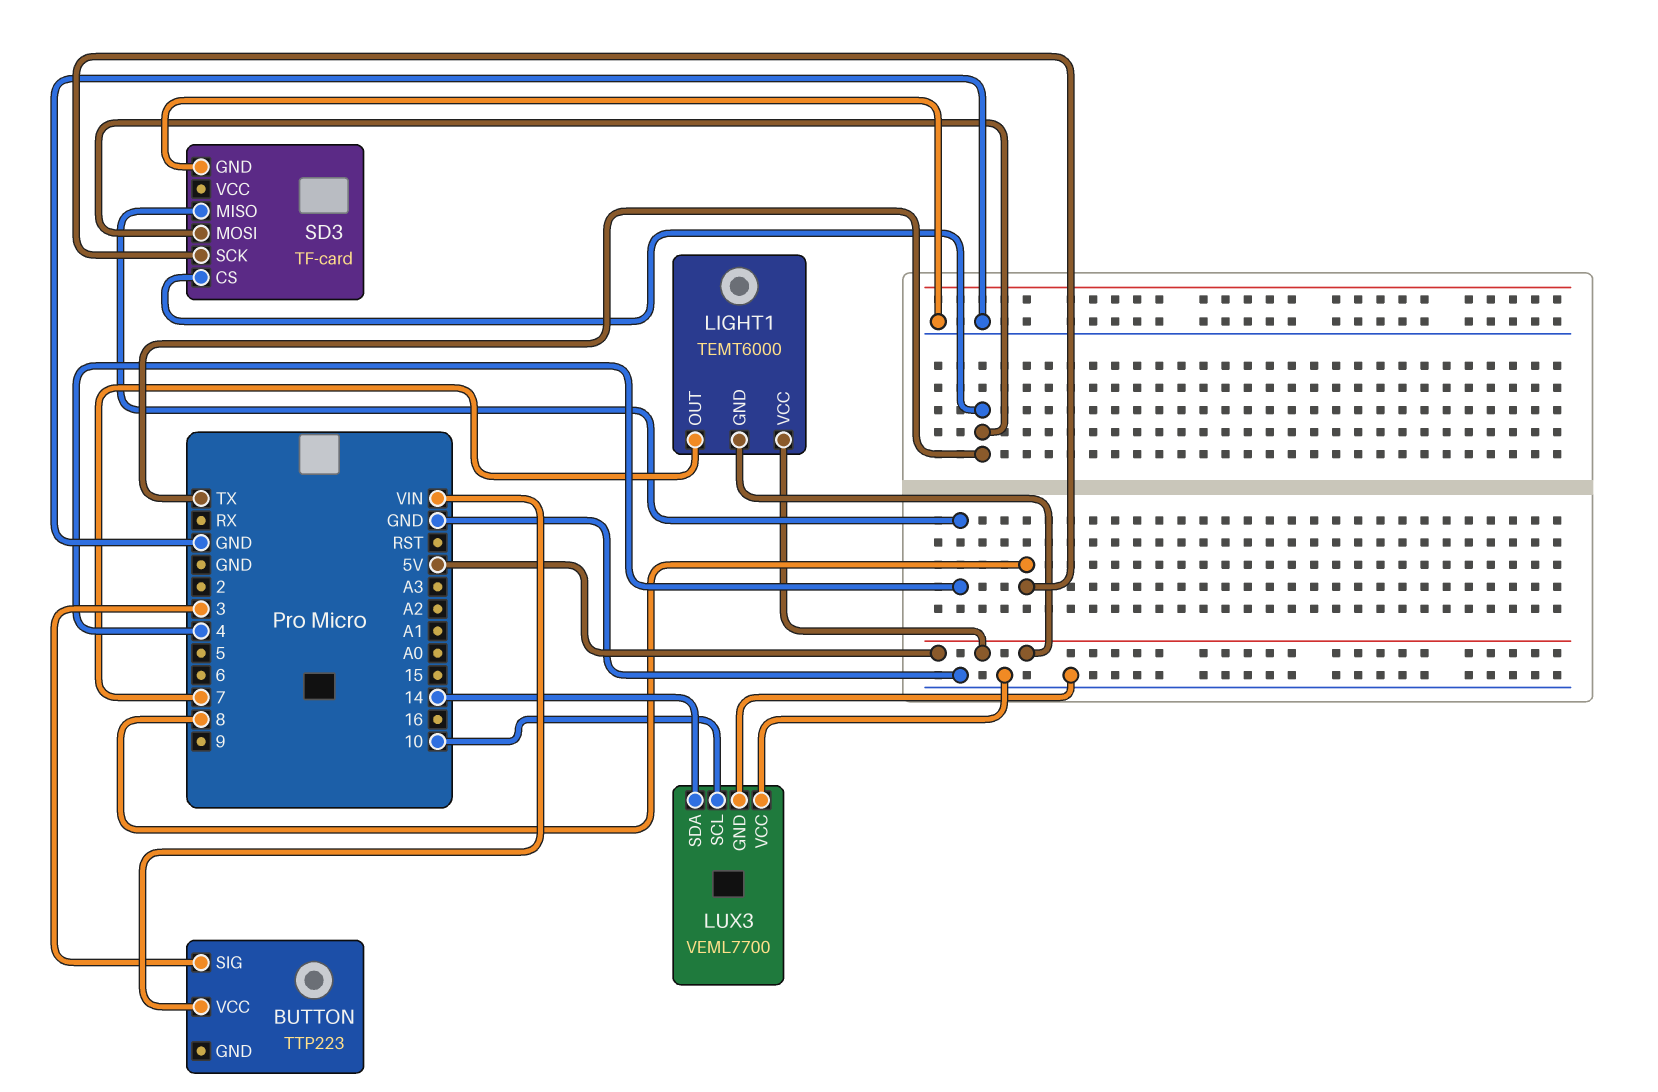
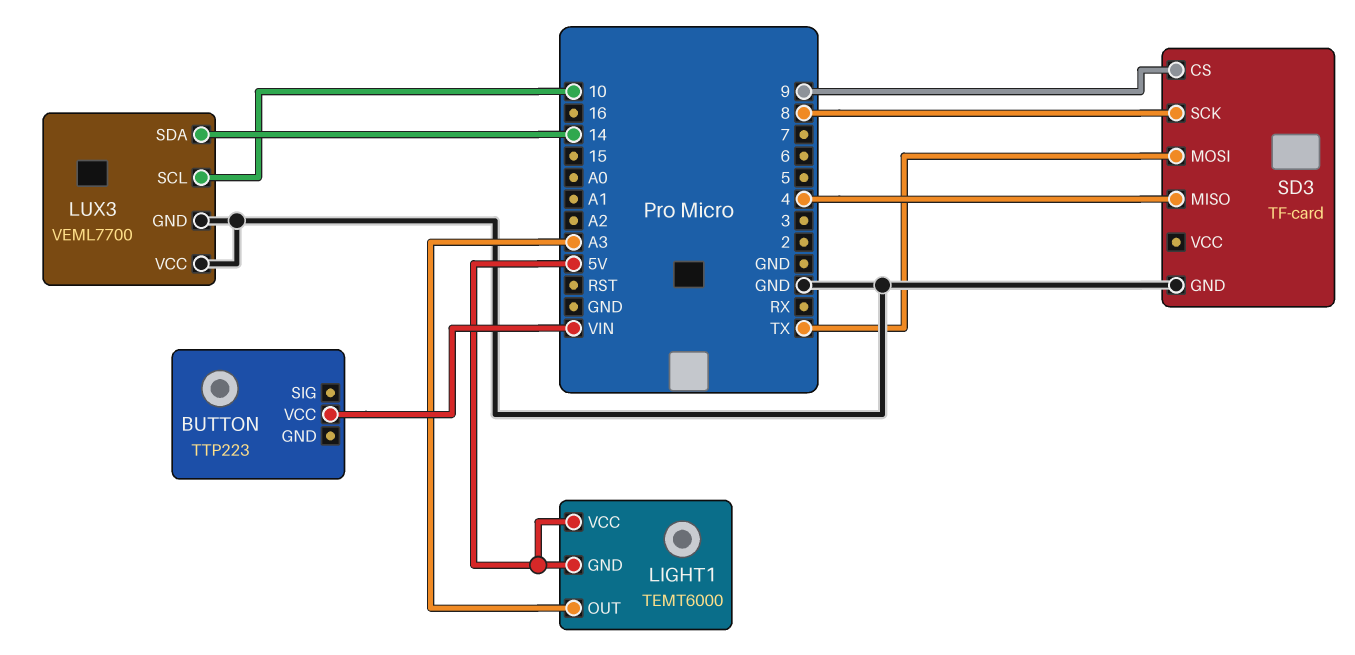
BUTTON pin SIG: 3 -> none
LIGHT1 pin OUT: 7 -> A3
SD3 pin CS: TX -> 9

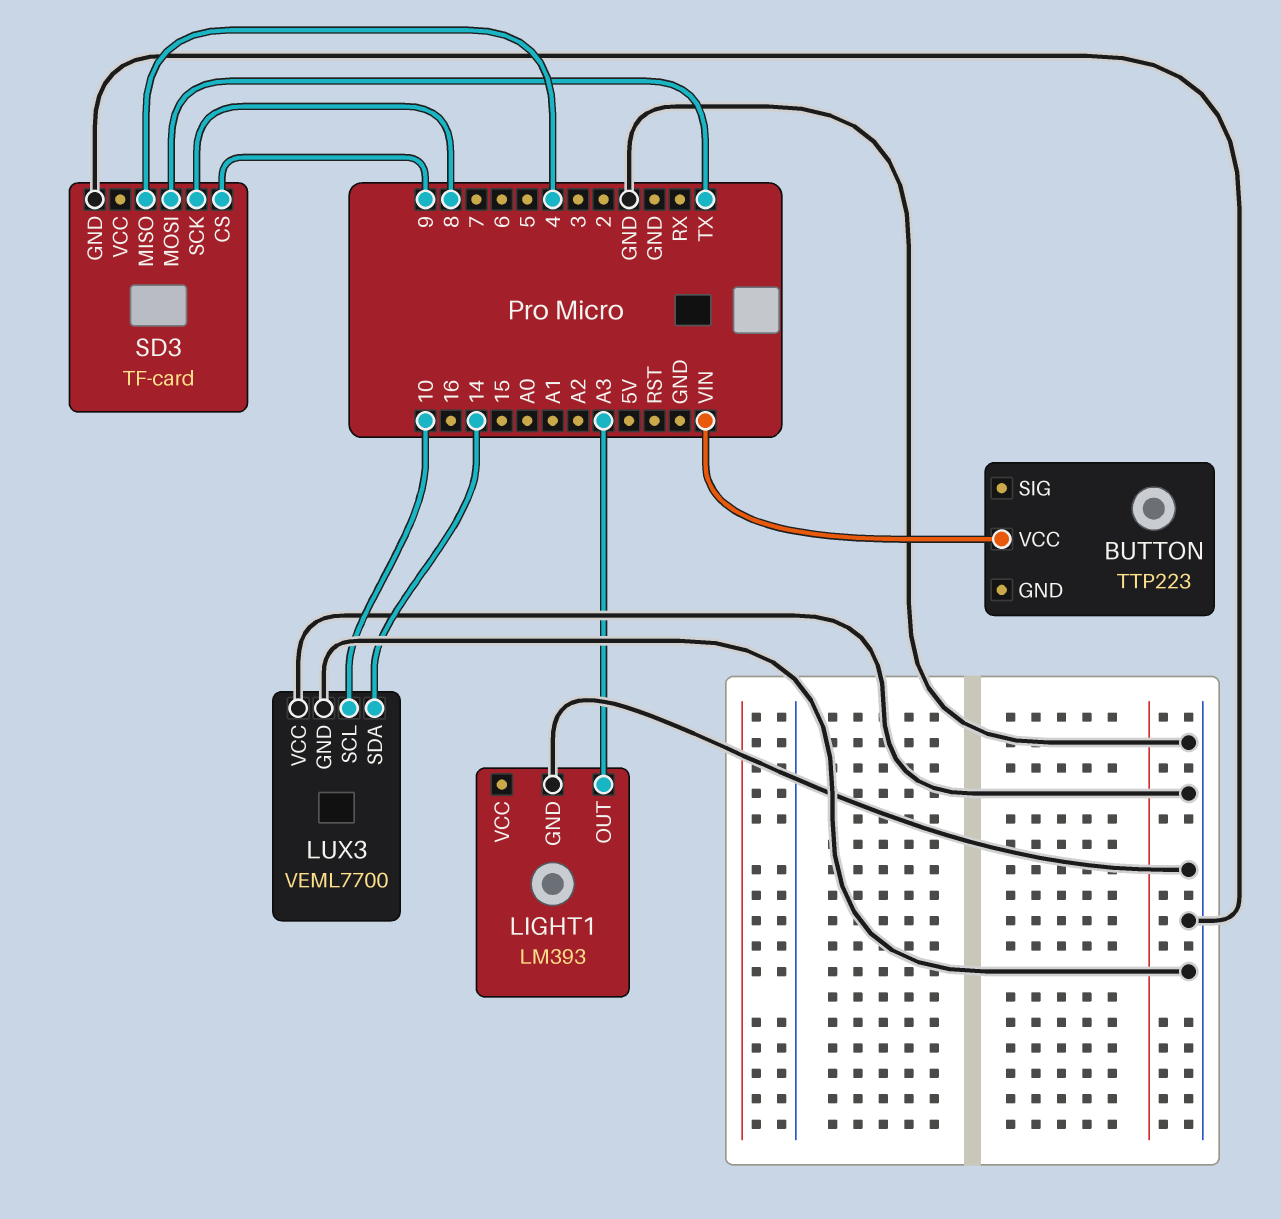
LIGHT1: TEMT6000 -> LM393
LIGHT1 pin GND: 5V -> GND
LIGHT1 pin VCC: 5V -> none

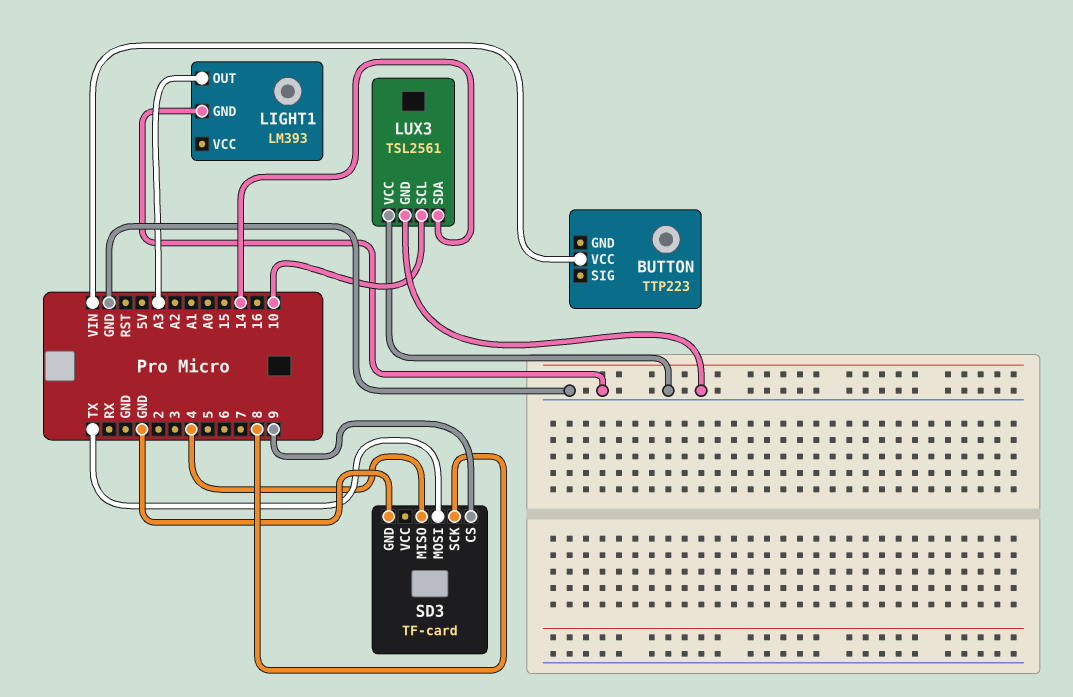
LUX3: VEML7700 -> TSL2561

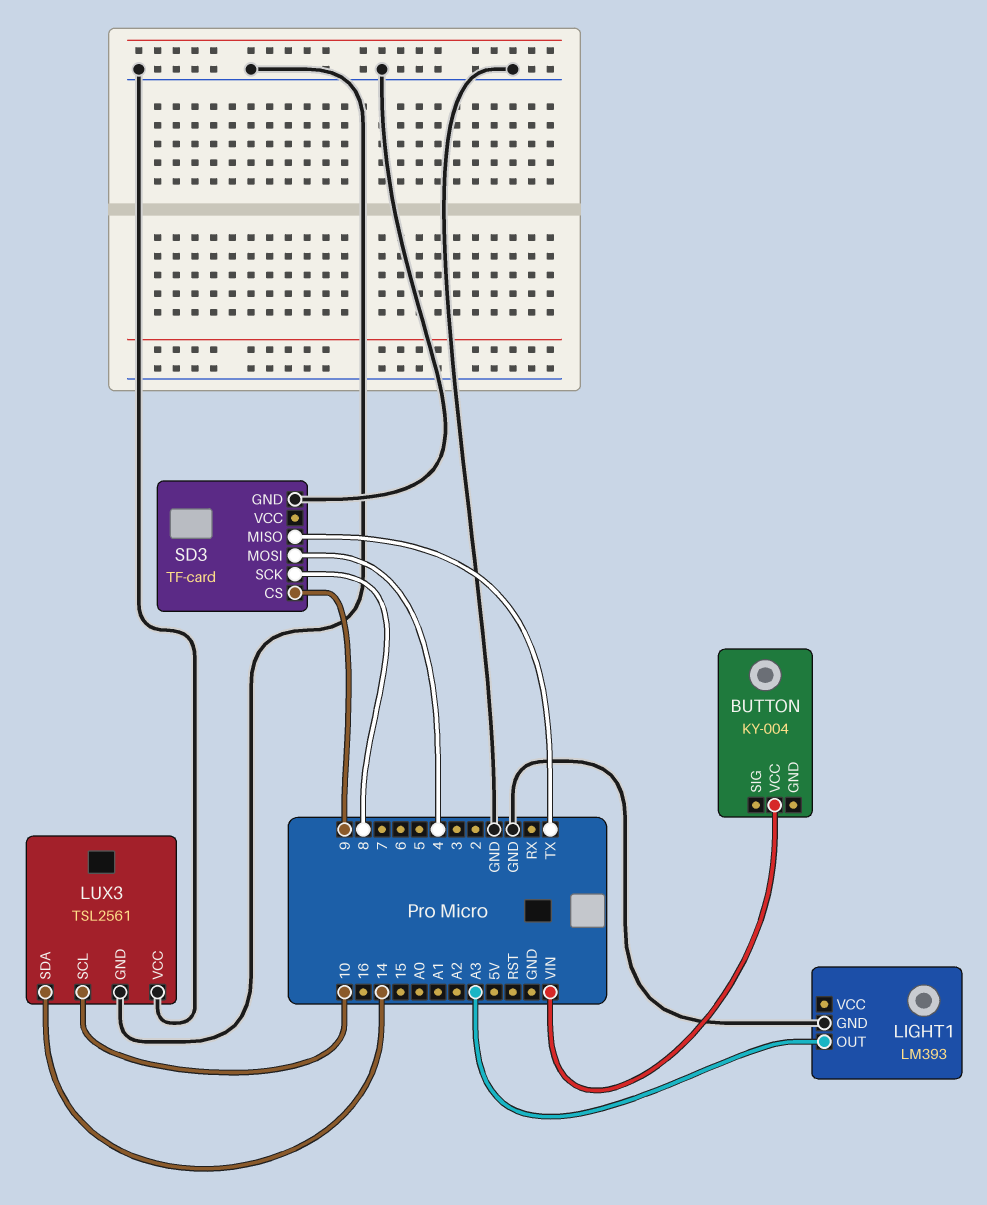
BUTTON: TTP223 -> KY-004
SD3 pin MISO: 4 -> TX
SD3 pin MOSI: TX -> 4

